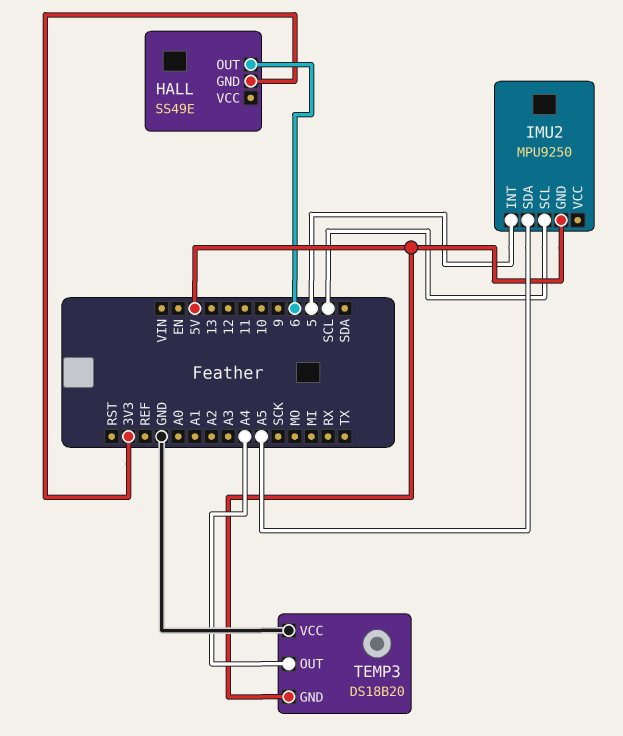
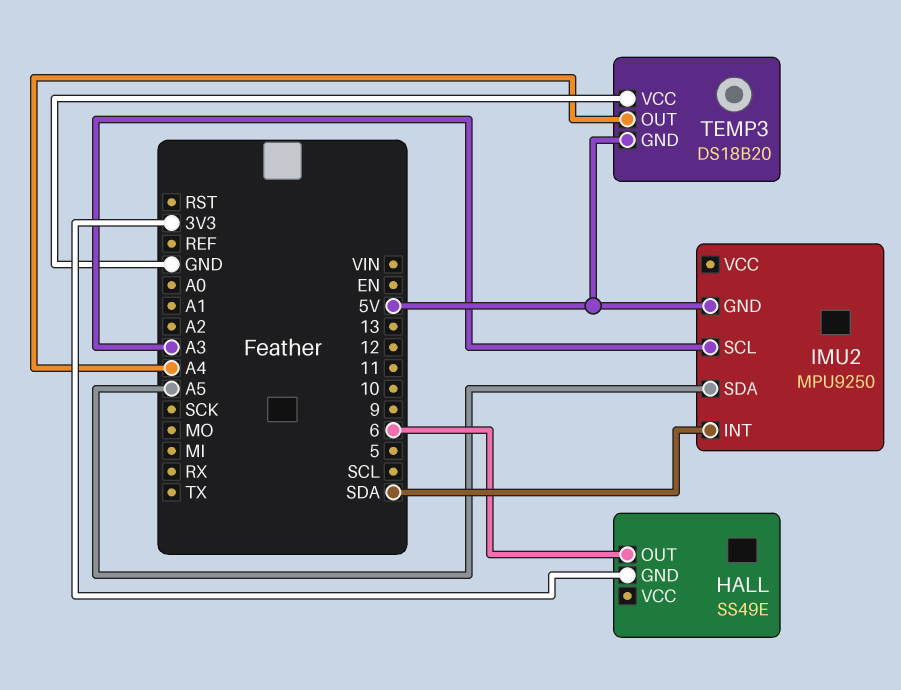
IMU2 pin INT: 5 -> SDA
IMU2 pin SCL: SCL -> A3

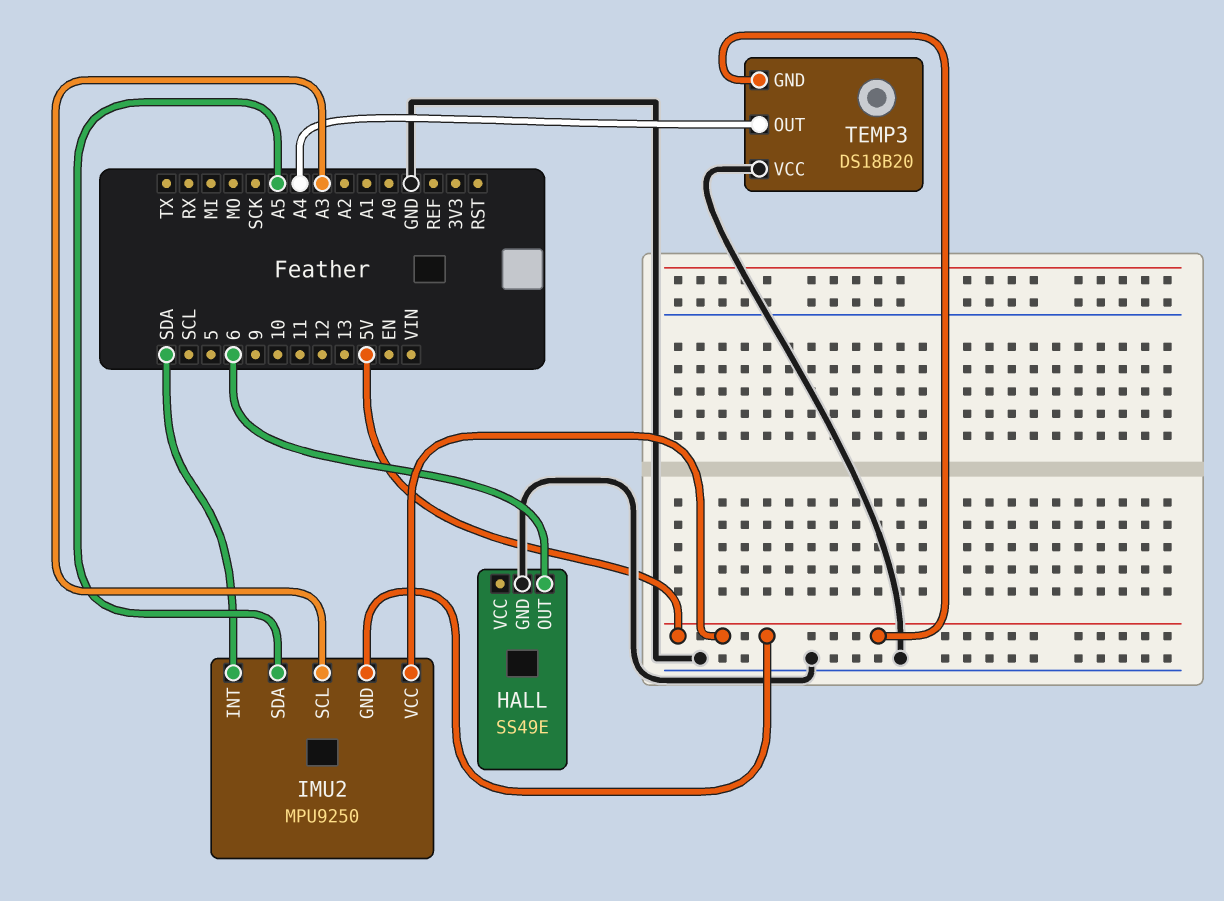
HALL pin GND: 3V3 -> GND
IMU2 pin VCC: none -> 5V

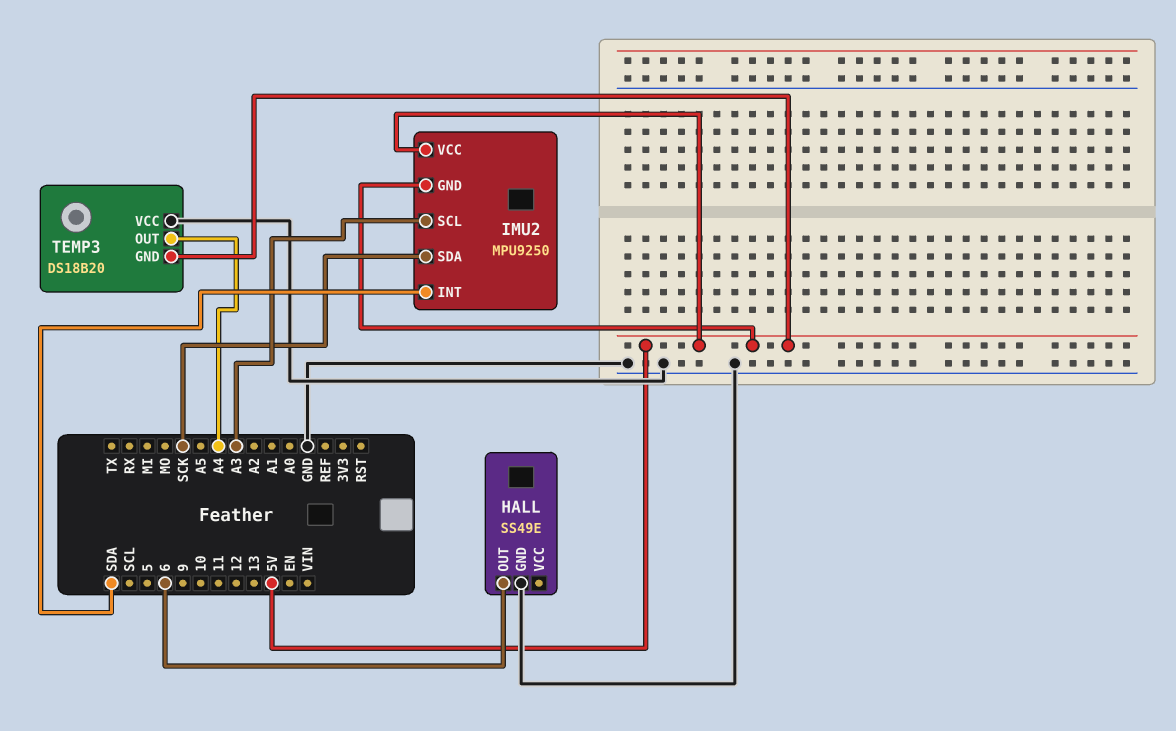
IMU2 pin SDA: A5 -> SCK

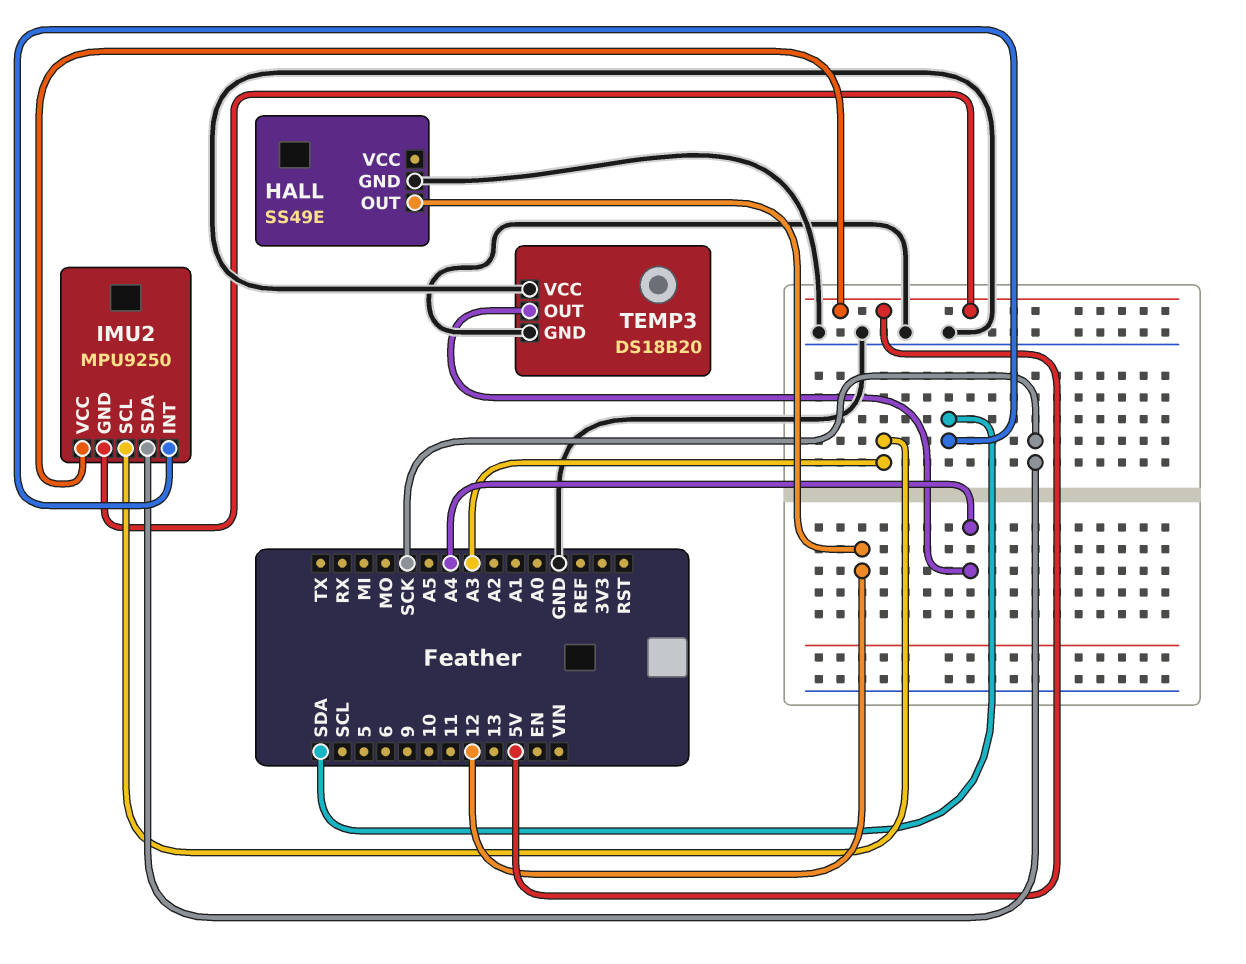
HALL pin OUT: 6 -> 12
TEMP3 pin GND: 5V -> GND

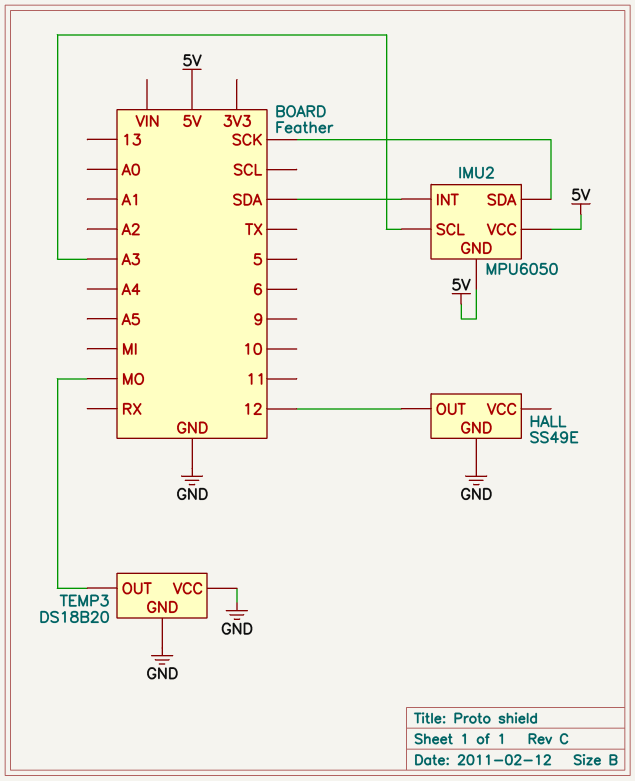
IMU2: MPU9250 -> MPU6050
TEMP3 pin OUT: A4 -> MO

